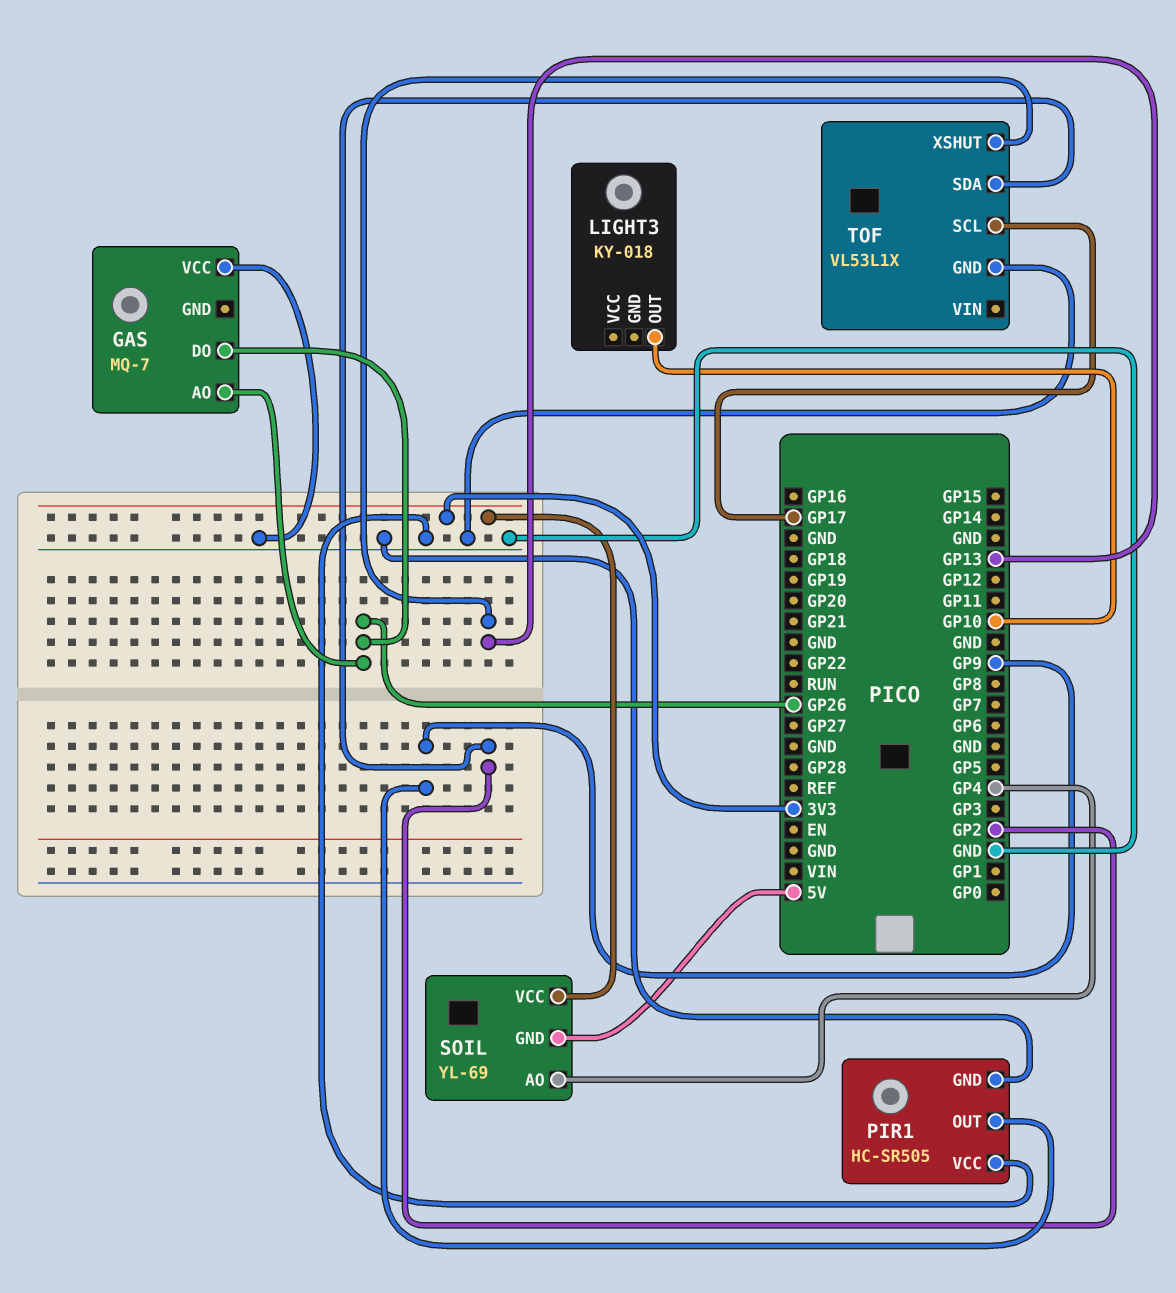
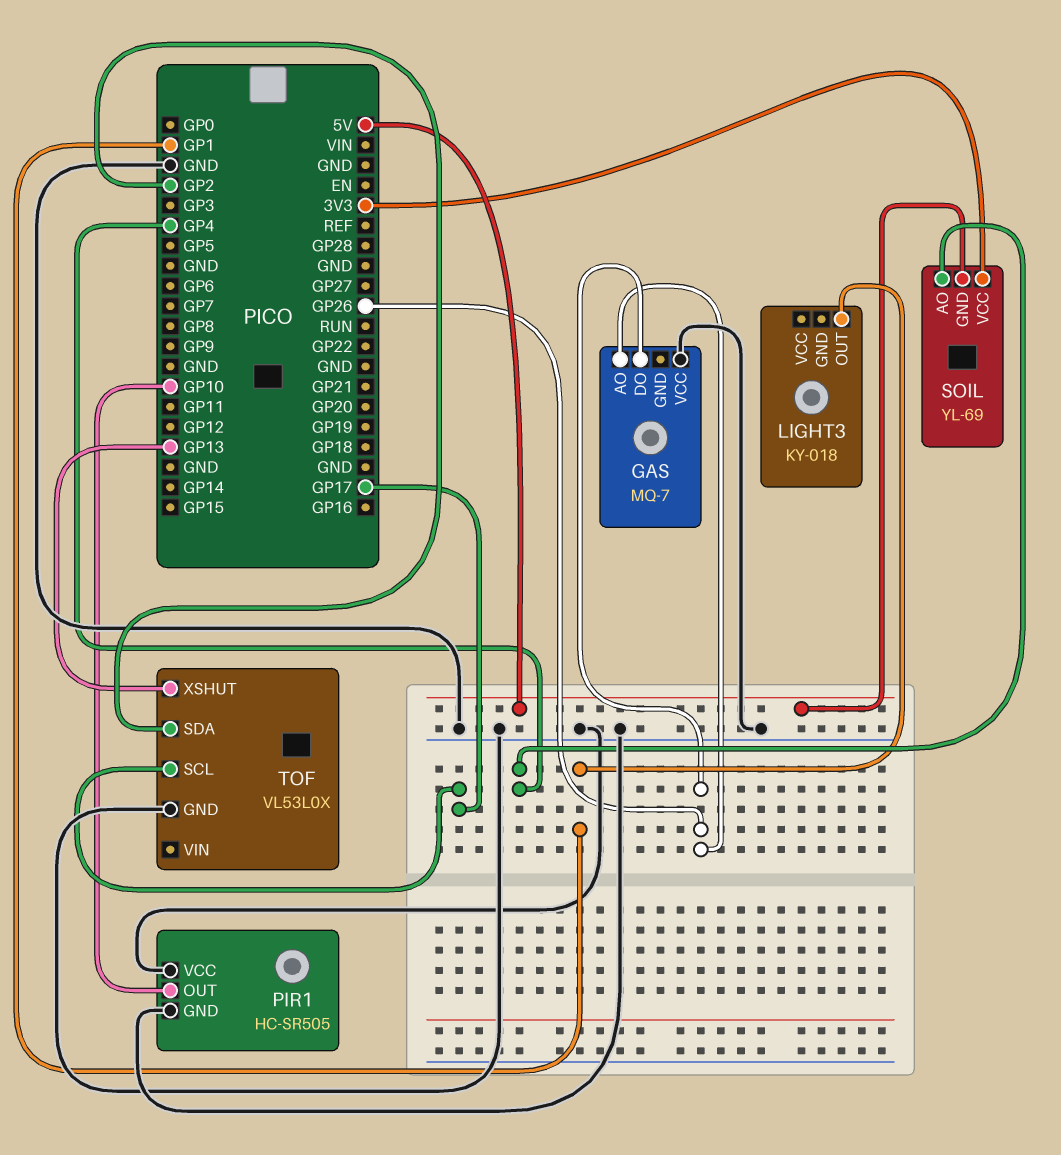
LIGHT3 pin OUT: GP10 -> GP1
PIR1 pin OUT: GP9 -> GP10
TOF: VL53L1X -> VL53L0X

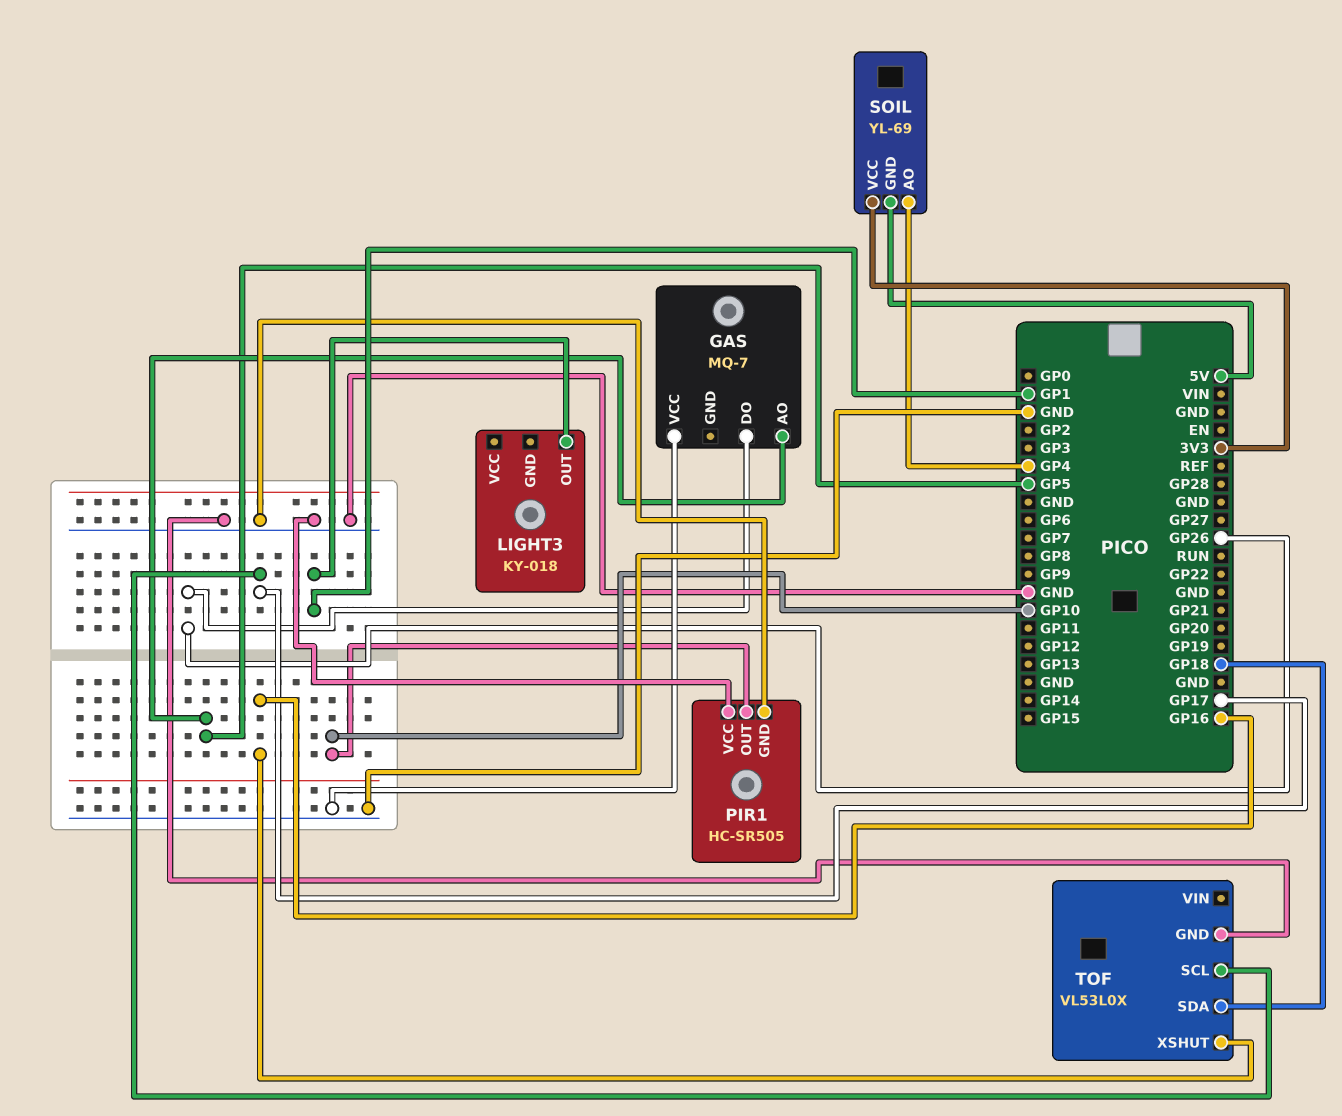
GAS pin AO: GP26 -> GP5
TOF pin SDA: GP2 -> GP18
TOF pin XSHUT: GP13 -> GP16

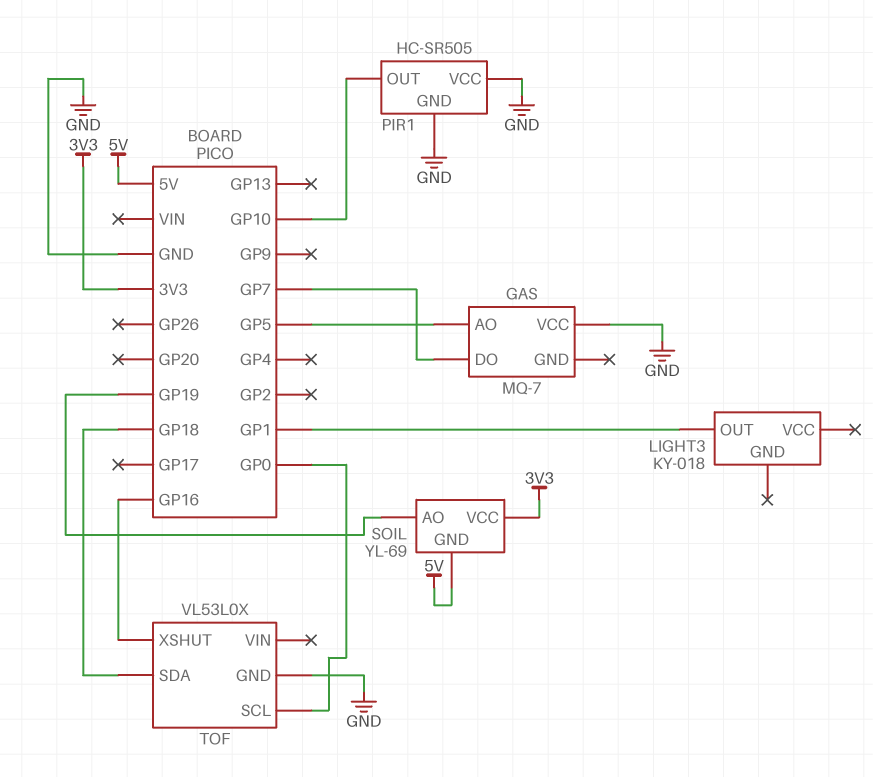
GAS pin DO: GP26 -> GP7
SOIL pin AO: GP4 -> GP19
TOF pin SCL: GP17 -> GP0

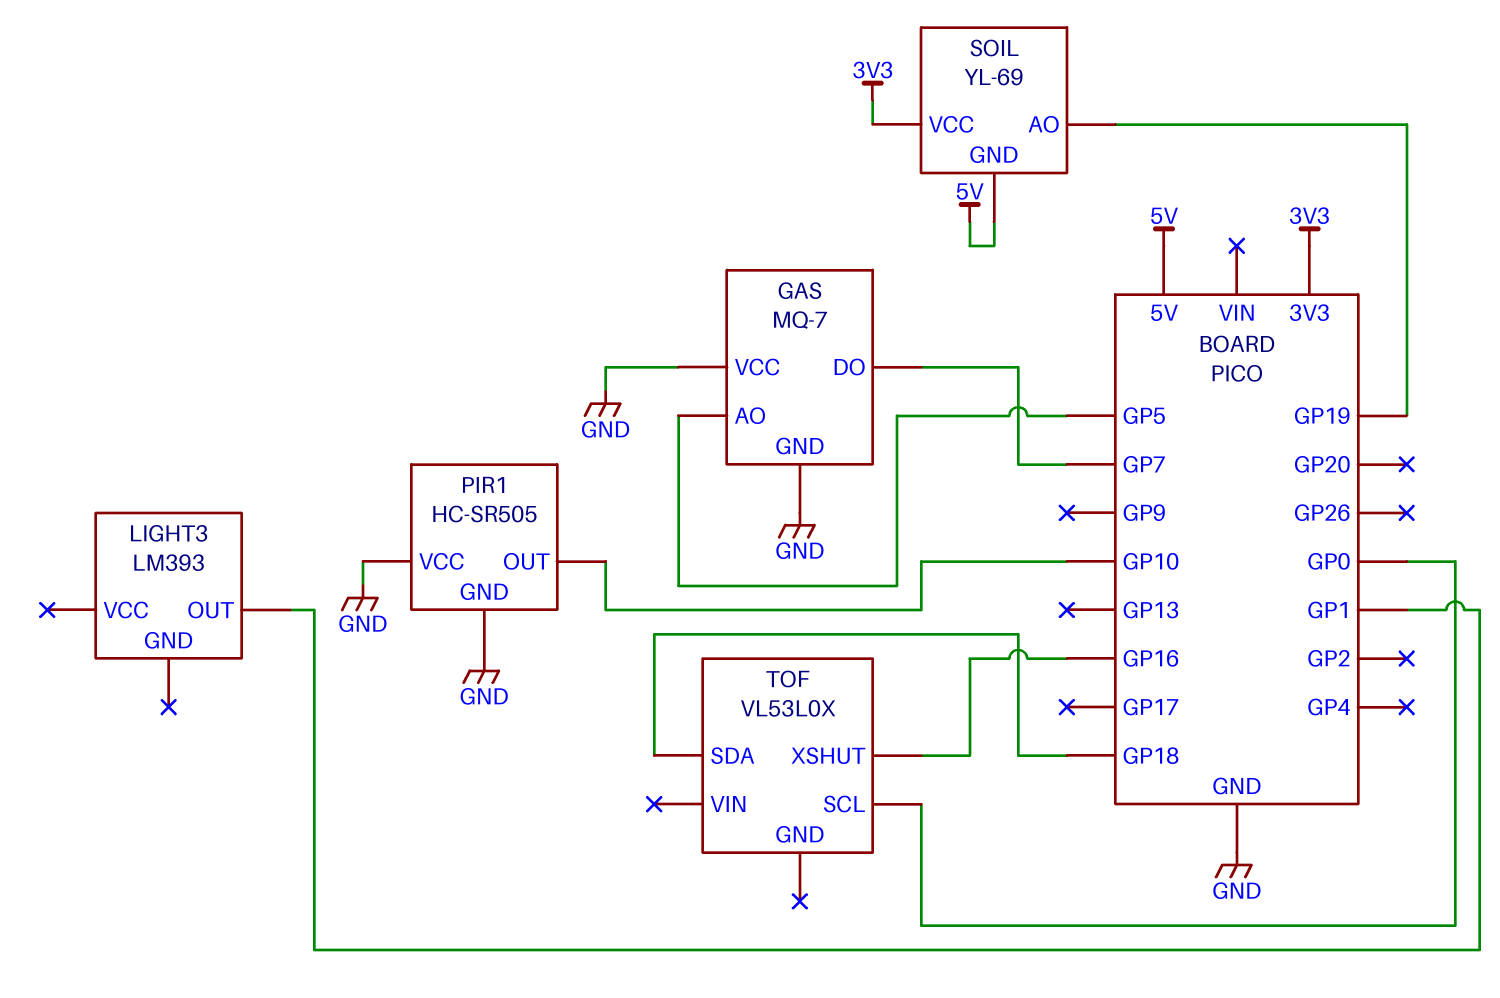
GAS pin GND: none -> GND
LIGHT3: KY-018 -> LM393
TOF pin GND: GND -> none

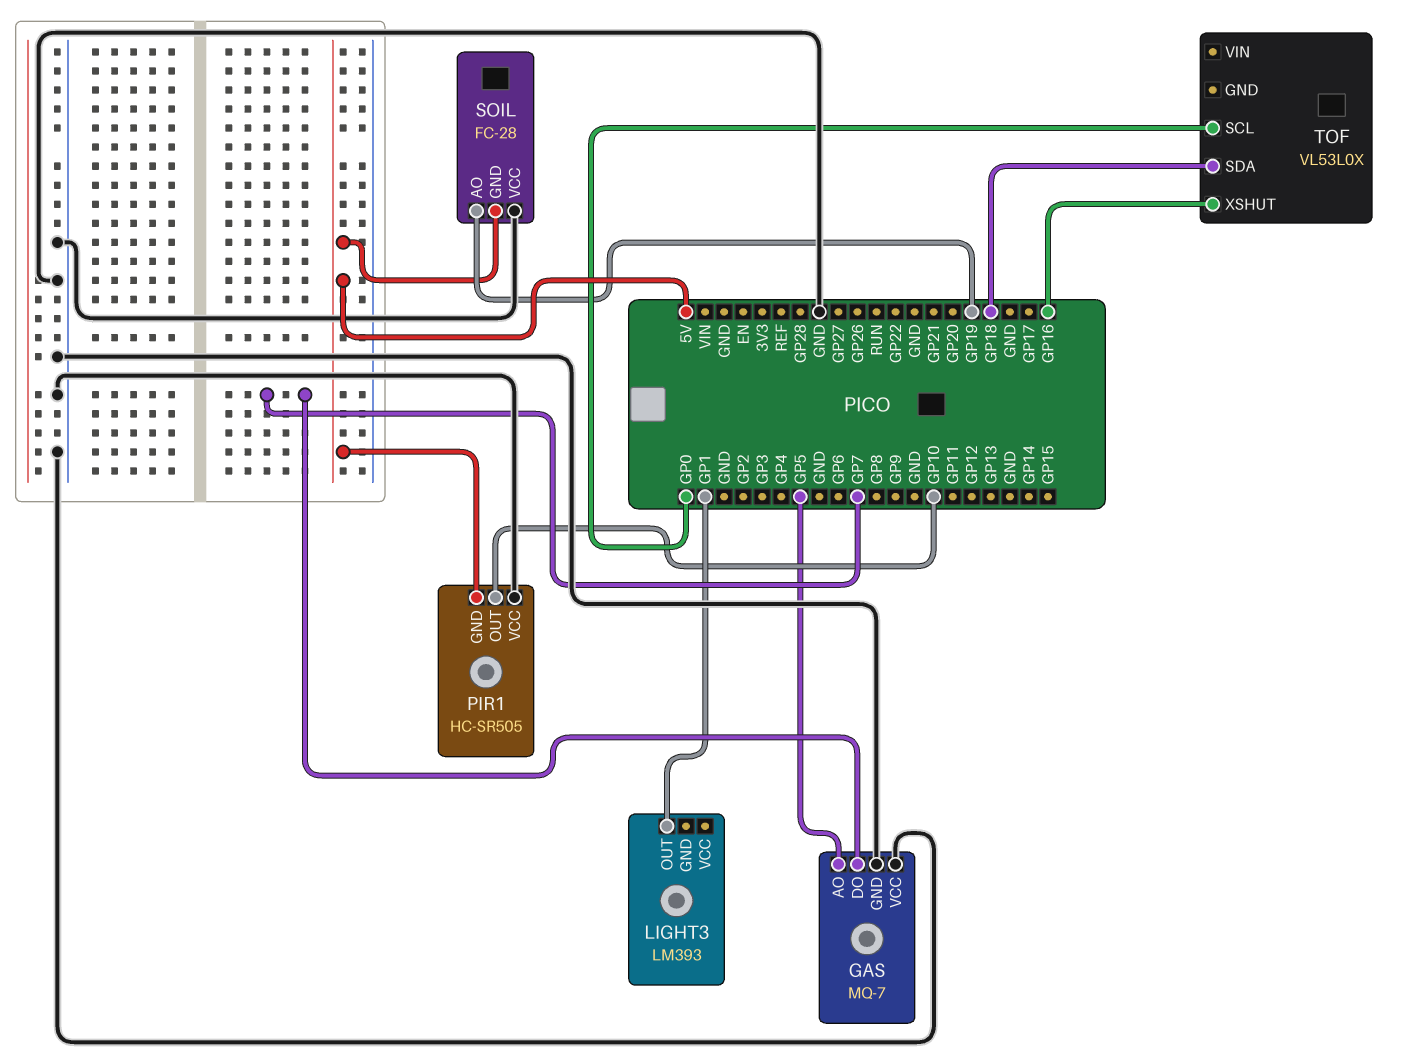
PIR1 pin GND: GND -> 5V
SOIL: YL-69 -> FC-28
SOIL pin VCC: 3V3 -> GND

